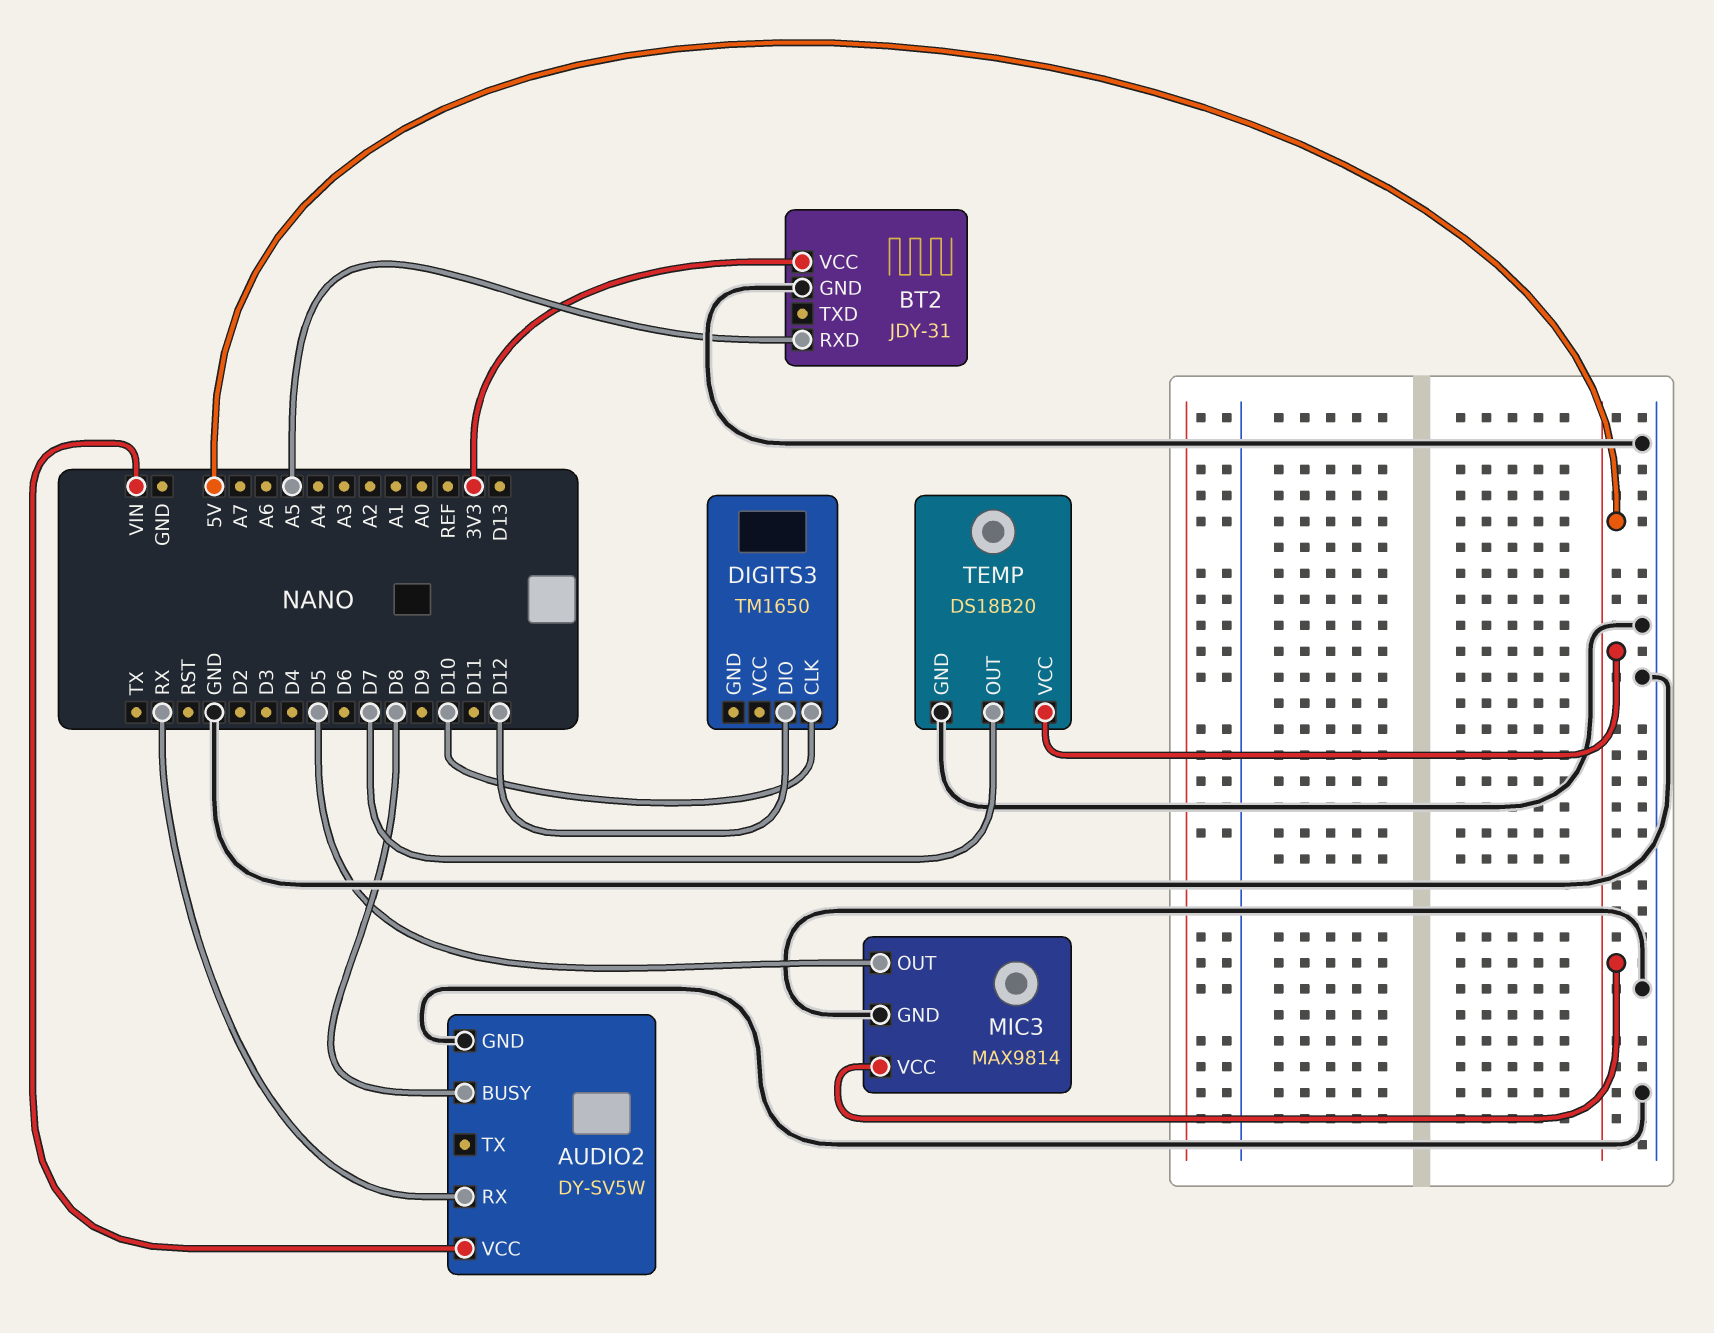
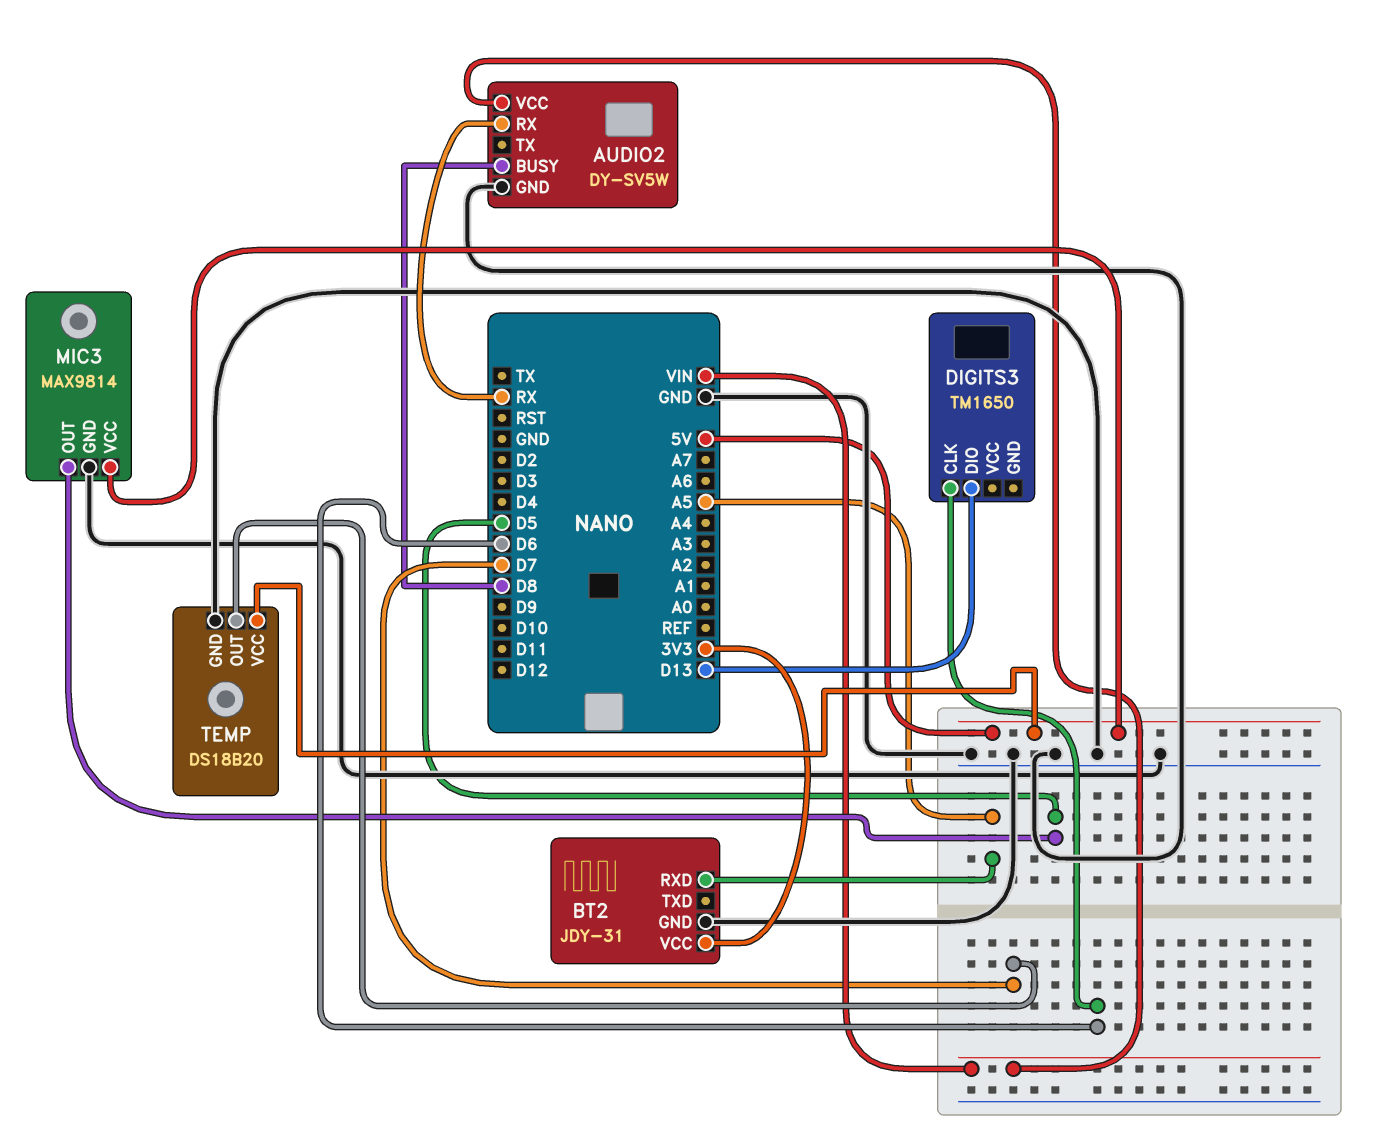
DIGITS3 pin CLK: D10 -> D6
DIGITS3 pin DIO: D12 -> D13

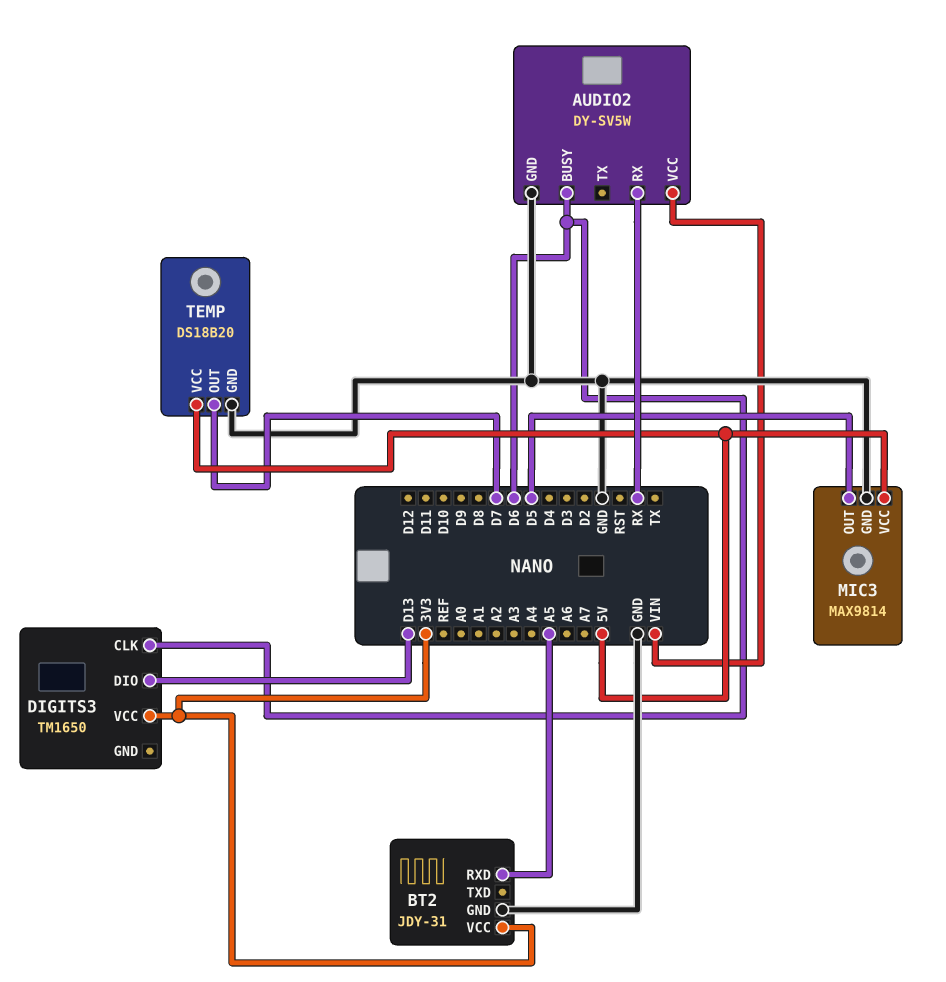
AUDIO2 pin BUSY: D8 -> D6
DIGITS3 pin VCC: none -> 3V3

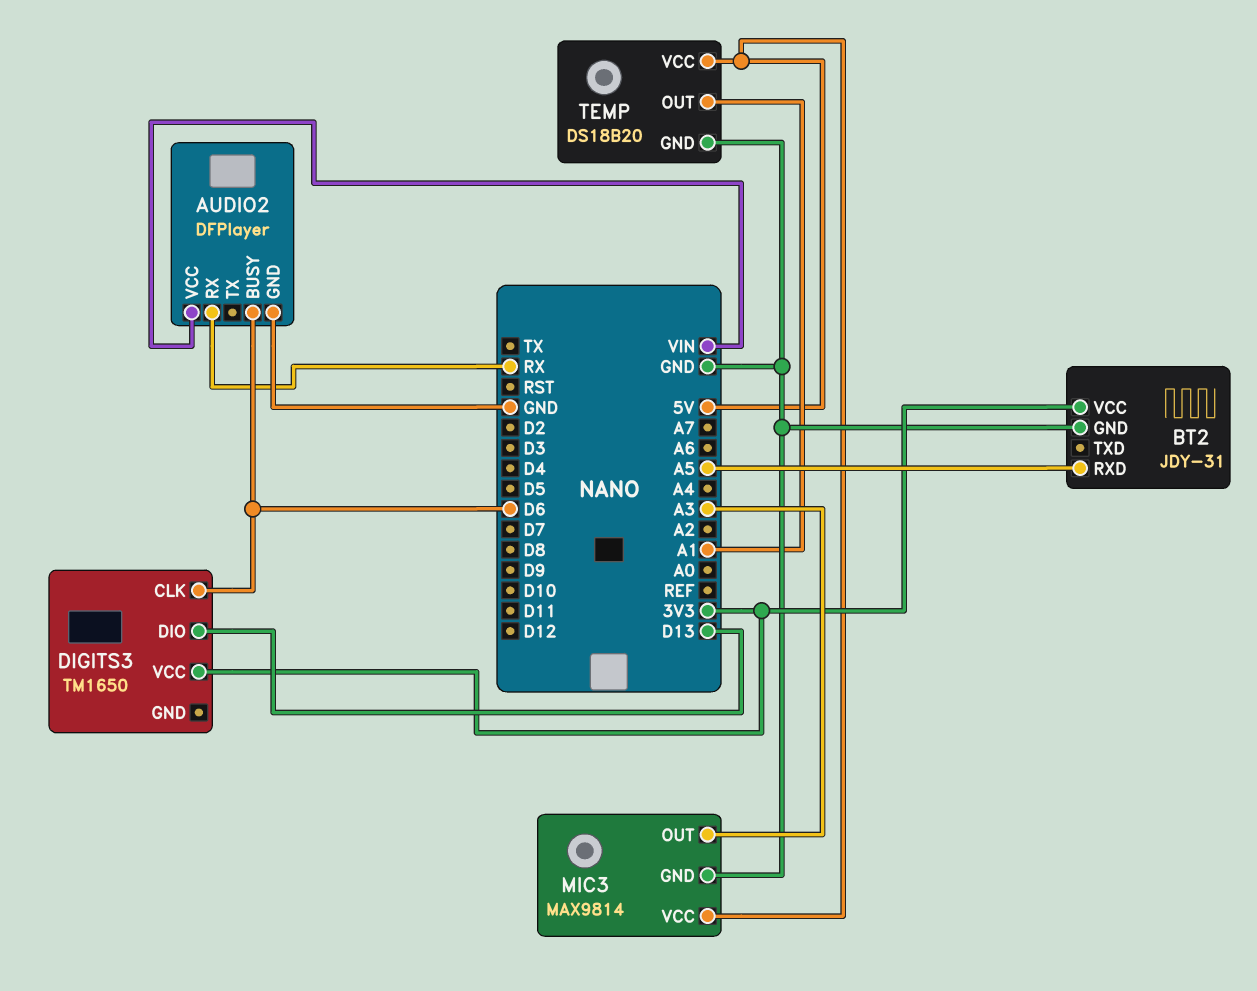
AUDIO2: DY-SV5W -> DFPlayer
MIC3 pin OUT: D5 -> A3
TEMP pin OUT: D7 -> A1

